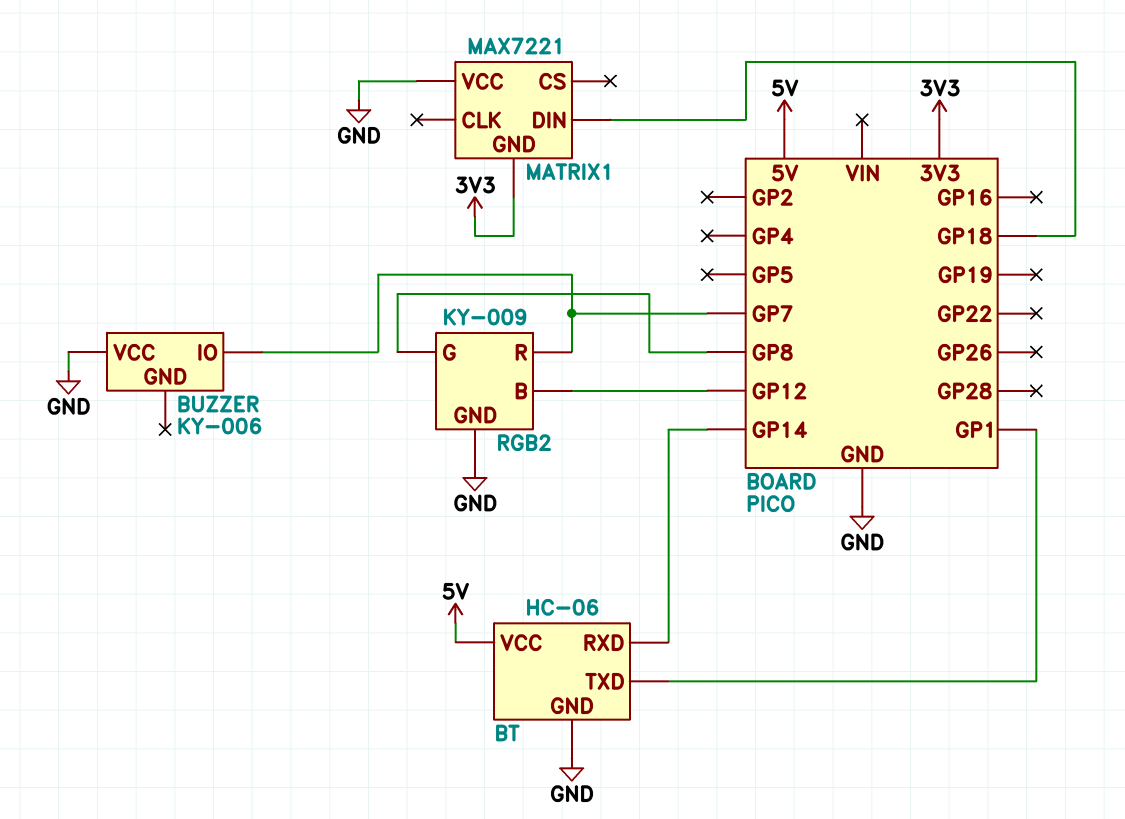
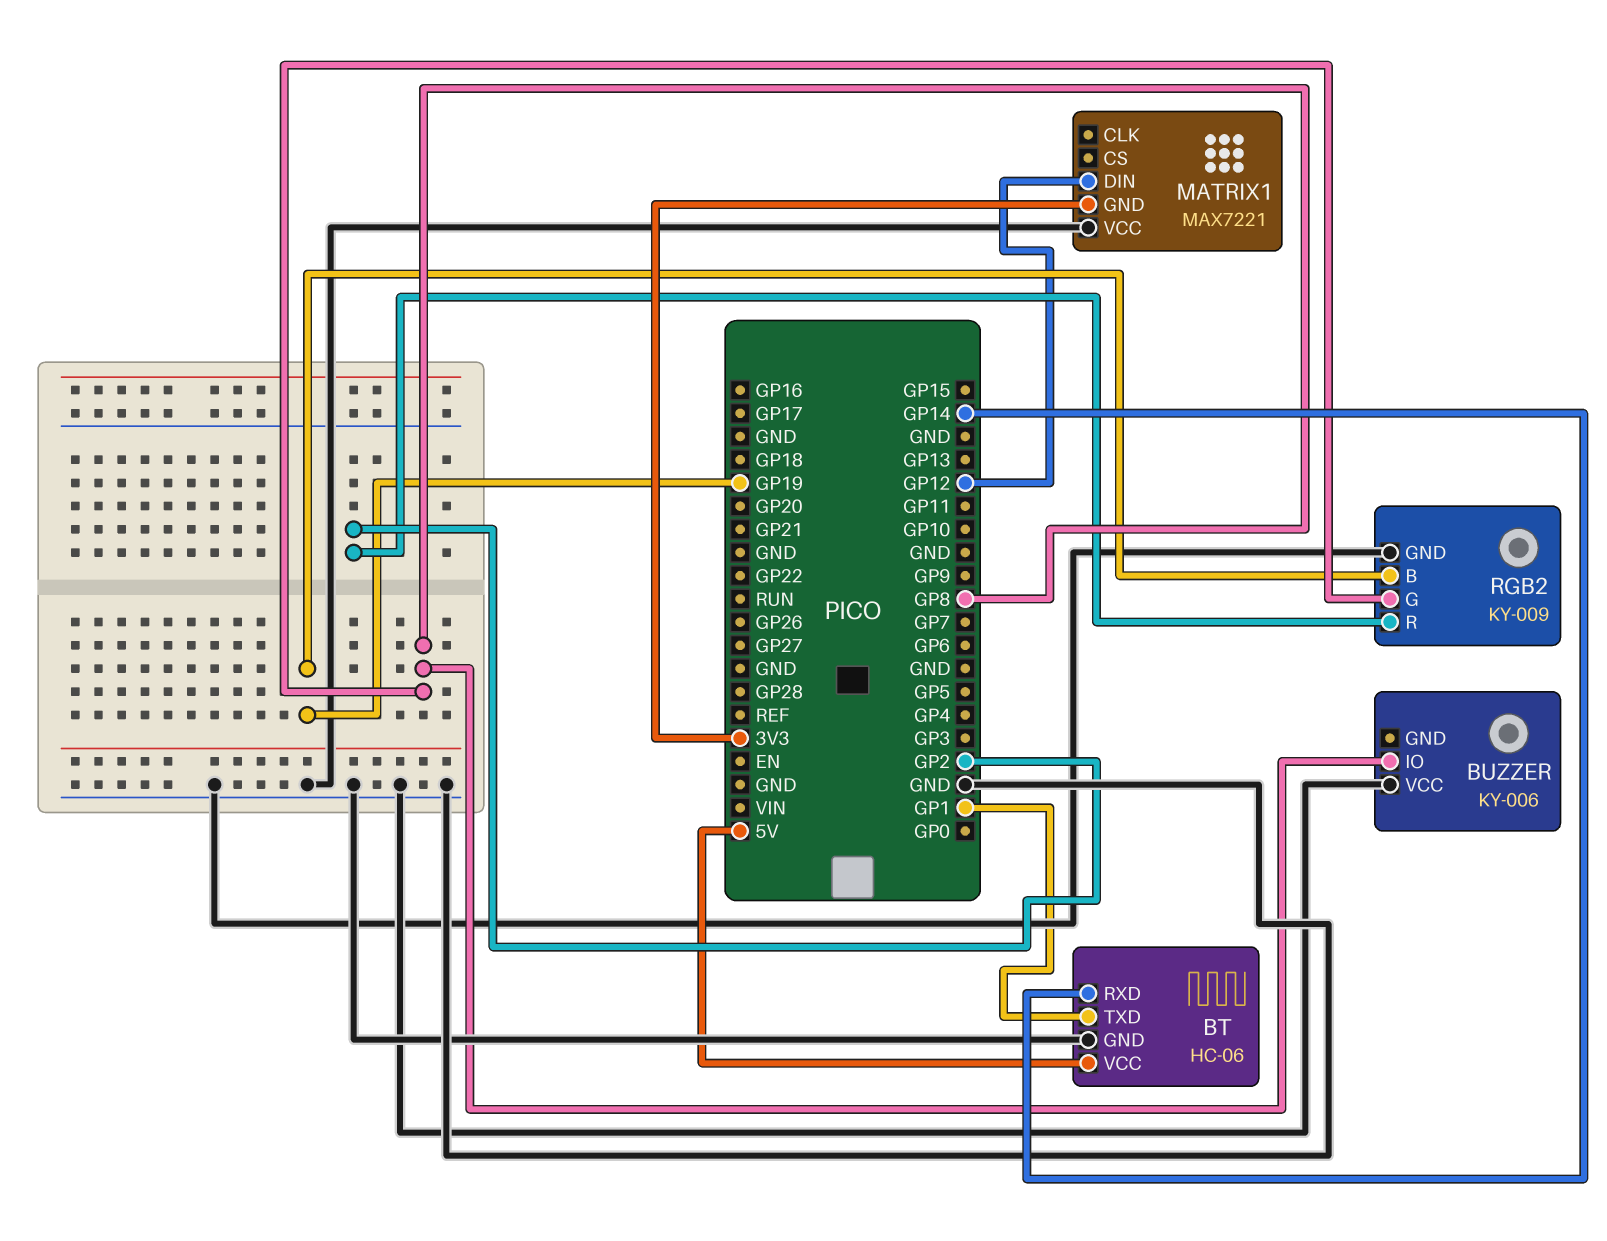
BUZZER pin IO: GP7 -> GP8
MATRIX1 pin DIN: GP18 -> GP12
RGB2 pin B: GP12 -> GP19
RGB2 pin R: GP7 -> GP2

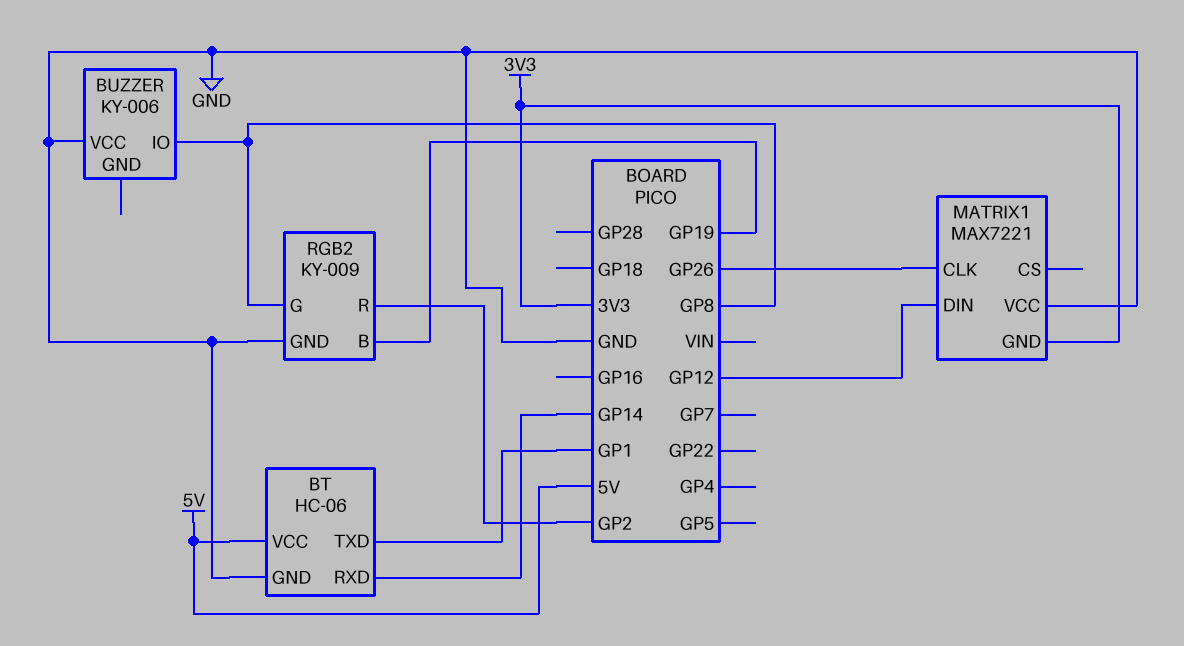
MATRIX1 pin CLK: none -> GP26

